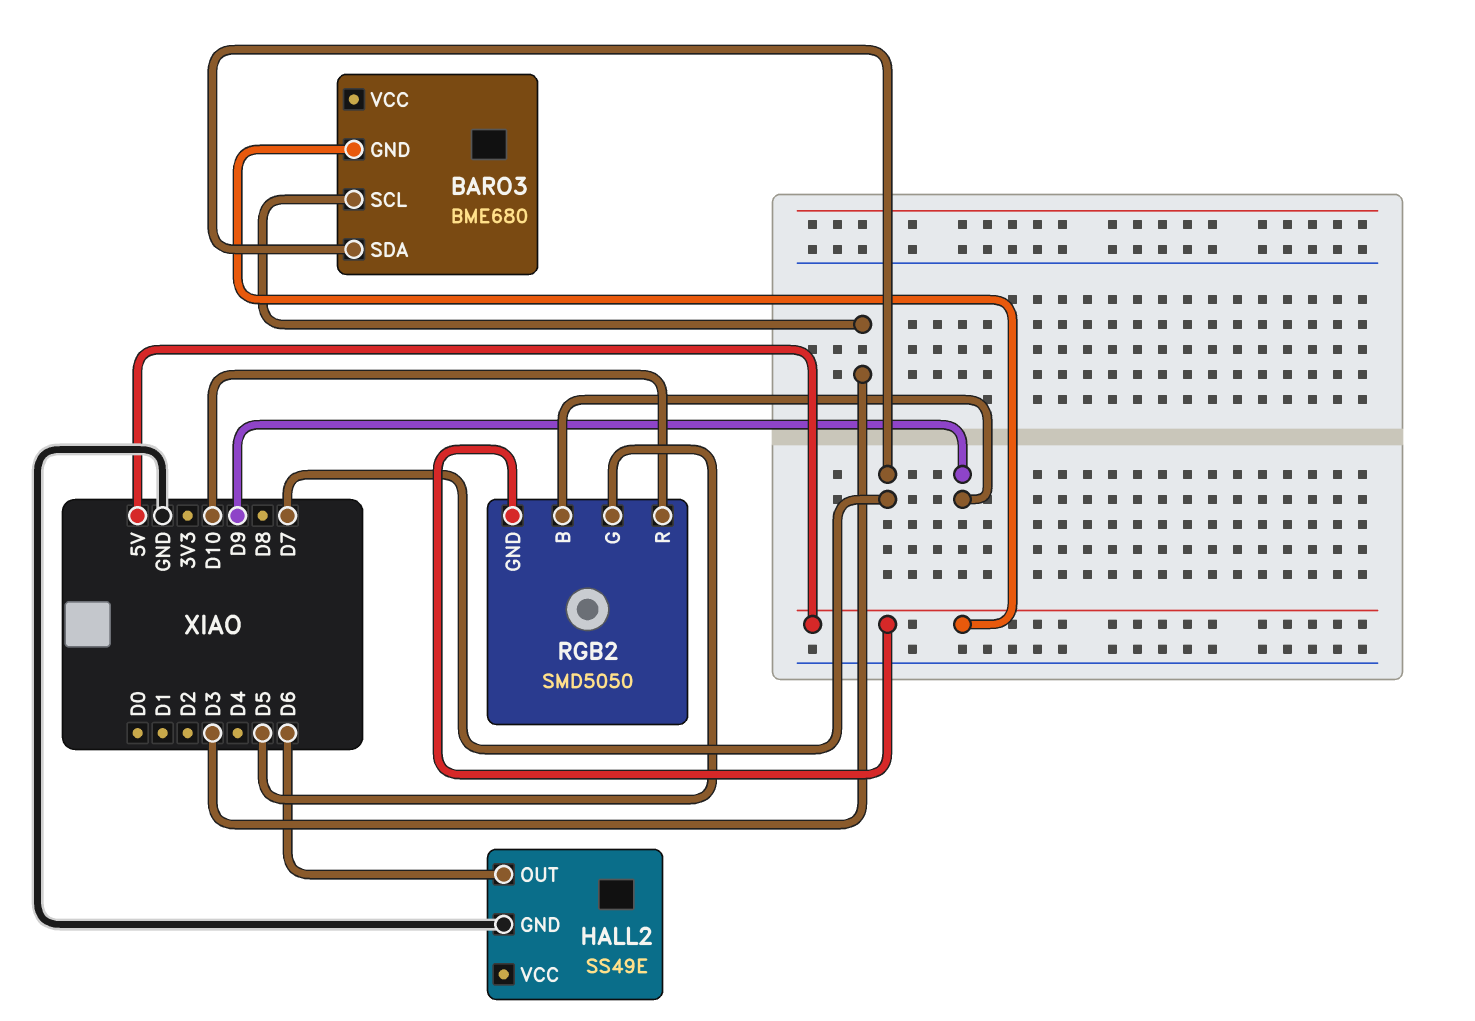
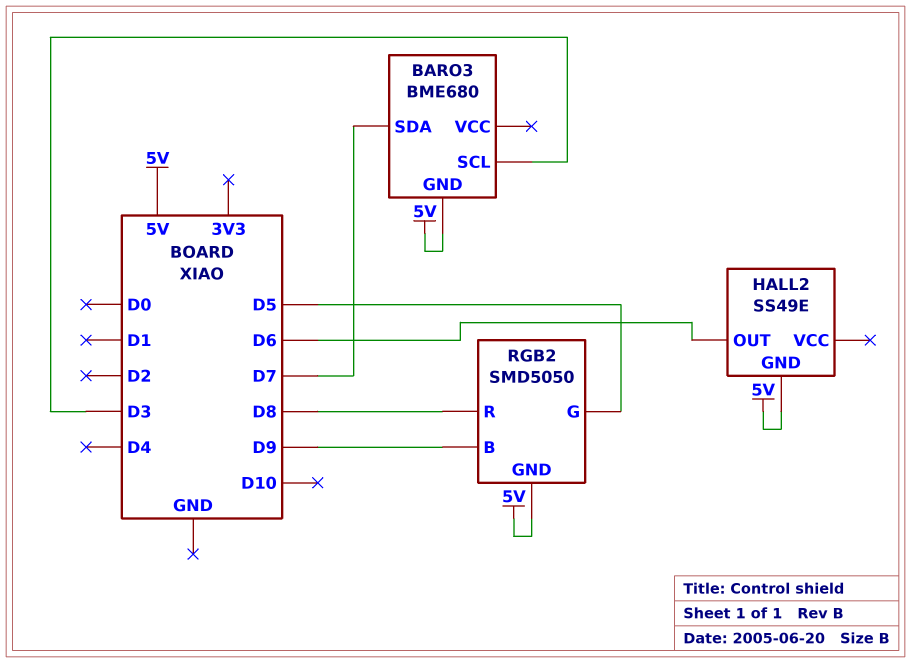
HALL2 pin GND: GND -> 5V
RGB2 pin R: D10 -> D8

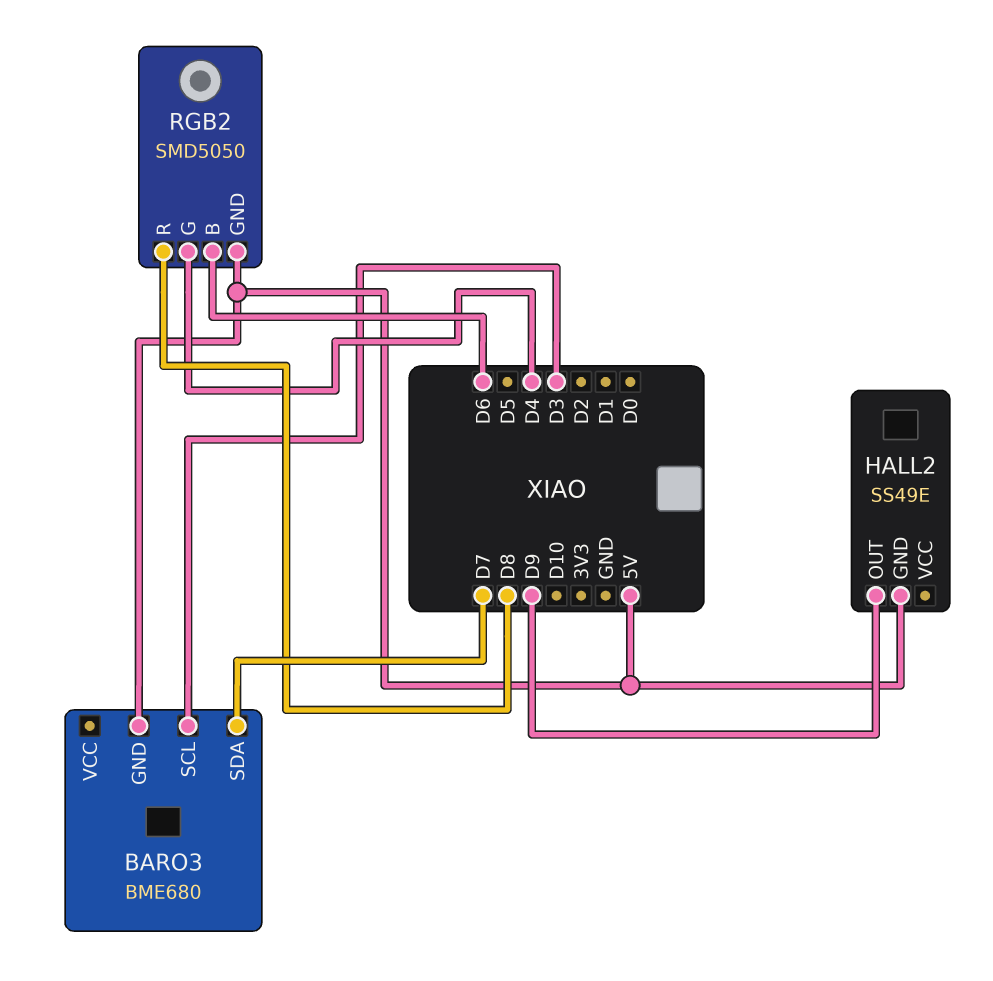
HALL2 pin OUT: D6 -> D9
RGB2 pin B: D9 -> D6
RGB2 pin G: D5 -> D4

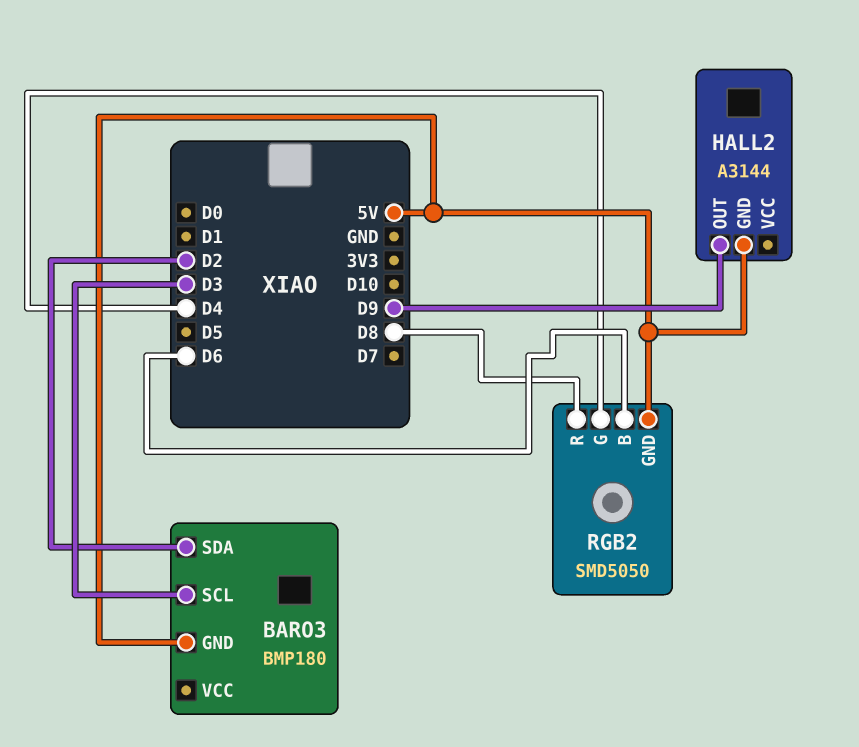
BARO3: BME680 -> BMP180
BARO3 pin SDA: D7 -> D2
HALL2: SS49E -> A3144

